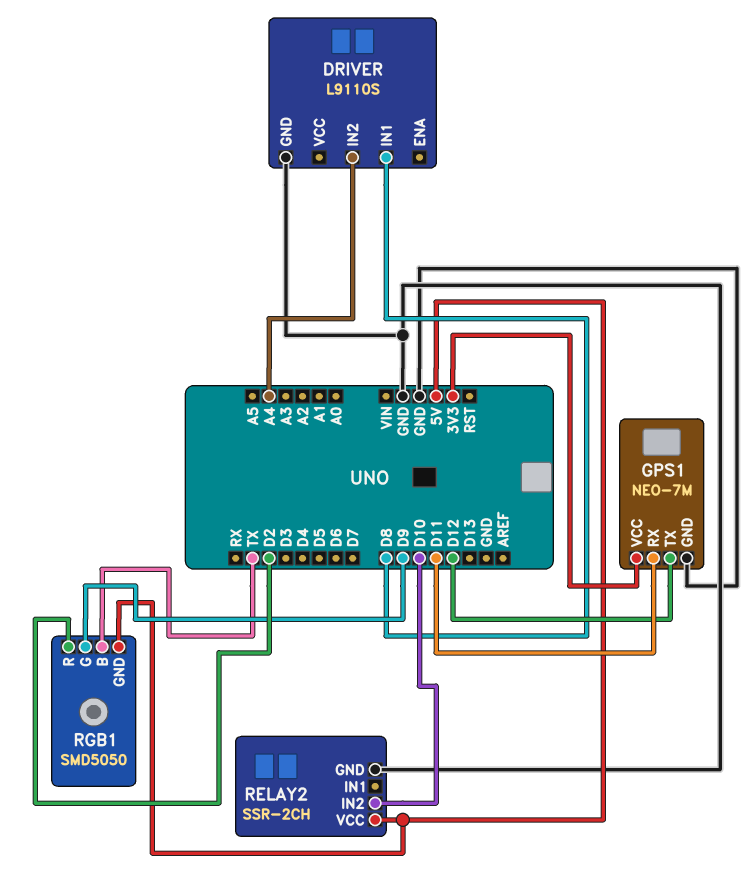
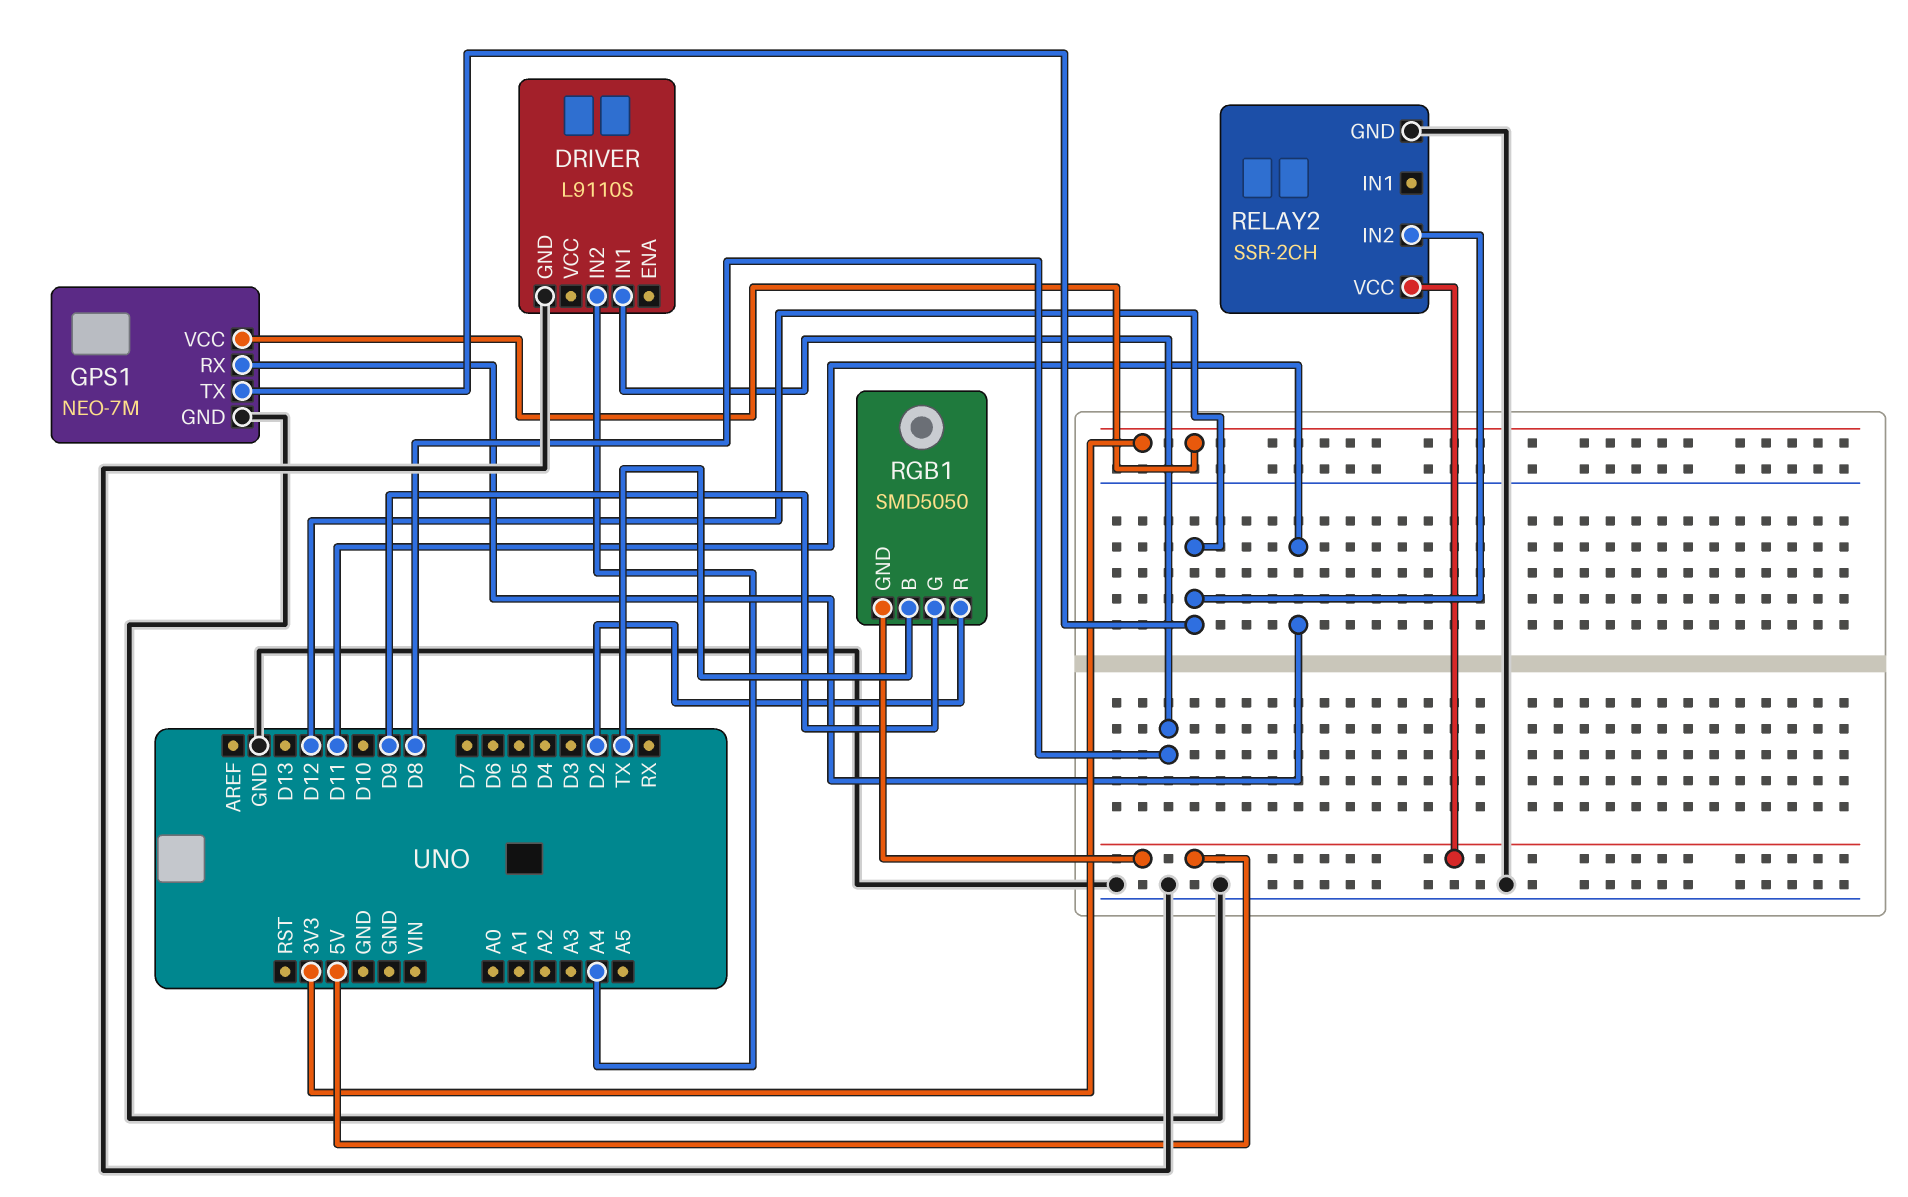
RELAY2 pin IN2: D10 -> D12

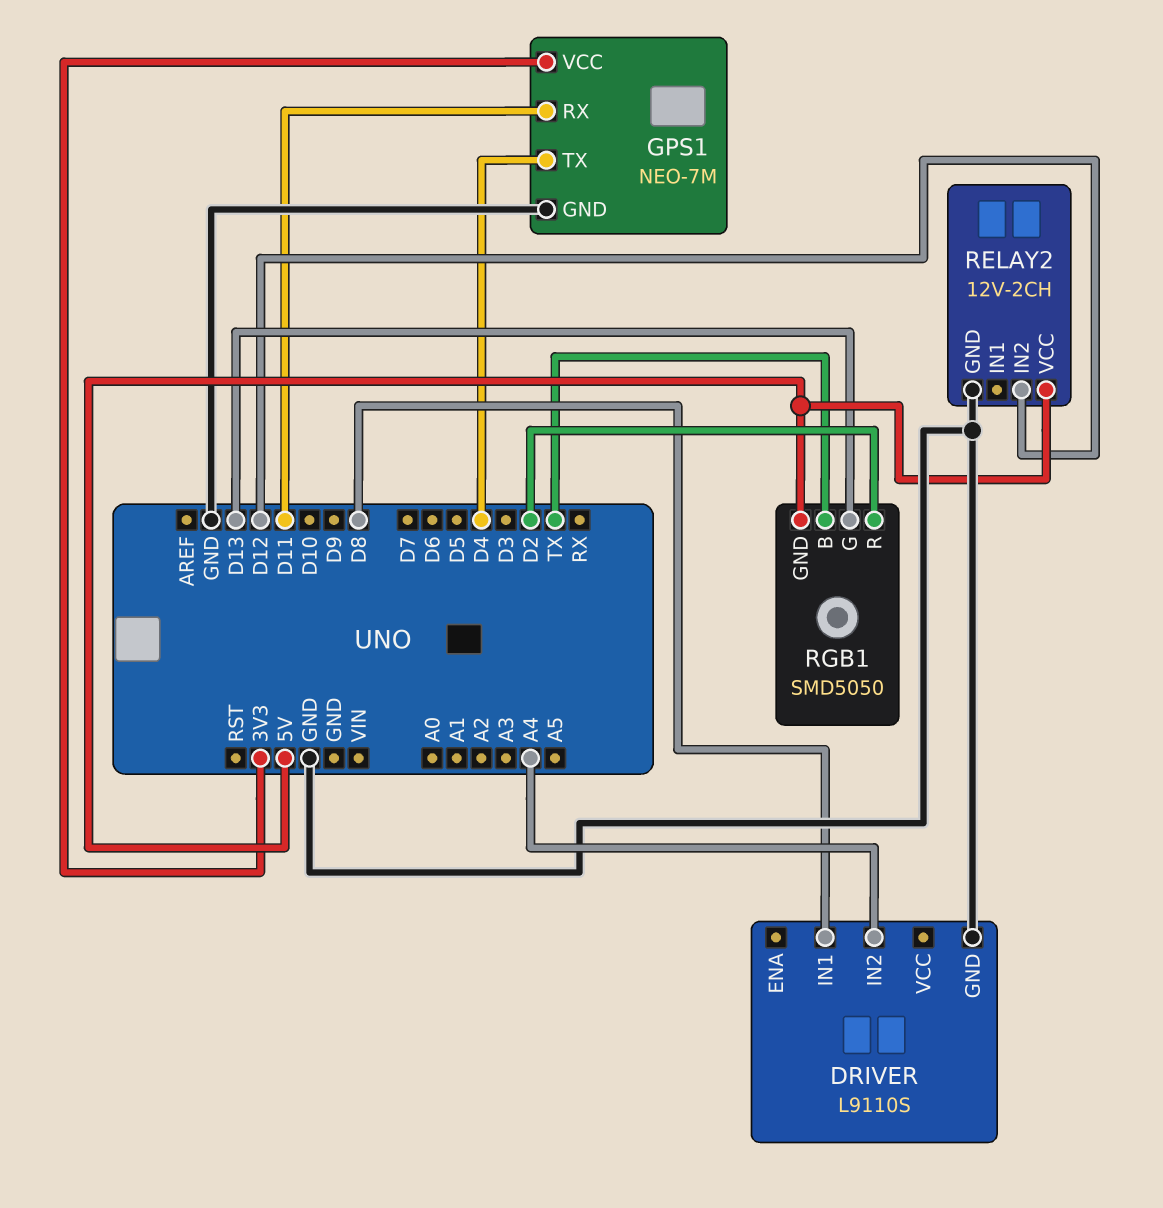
GPS1 pin TX: D12 -> D4
RELAY2: SSR-2CH -> 12V-2CH
RGB1 pin G: D9 -> D13

